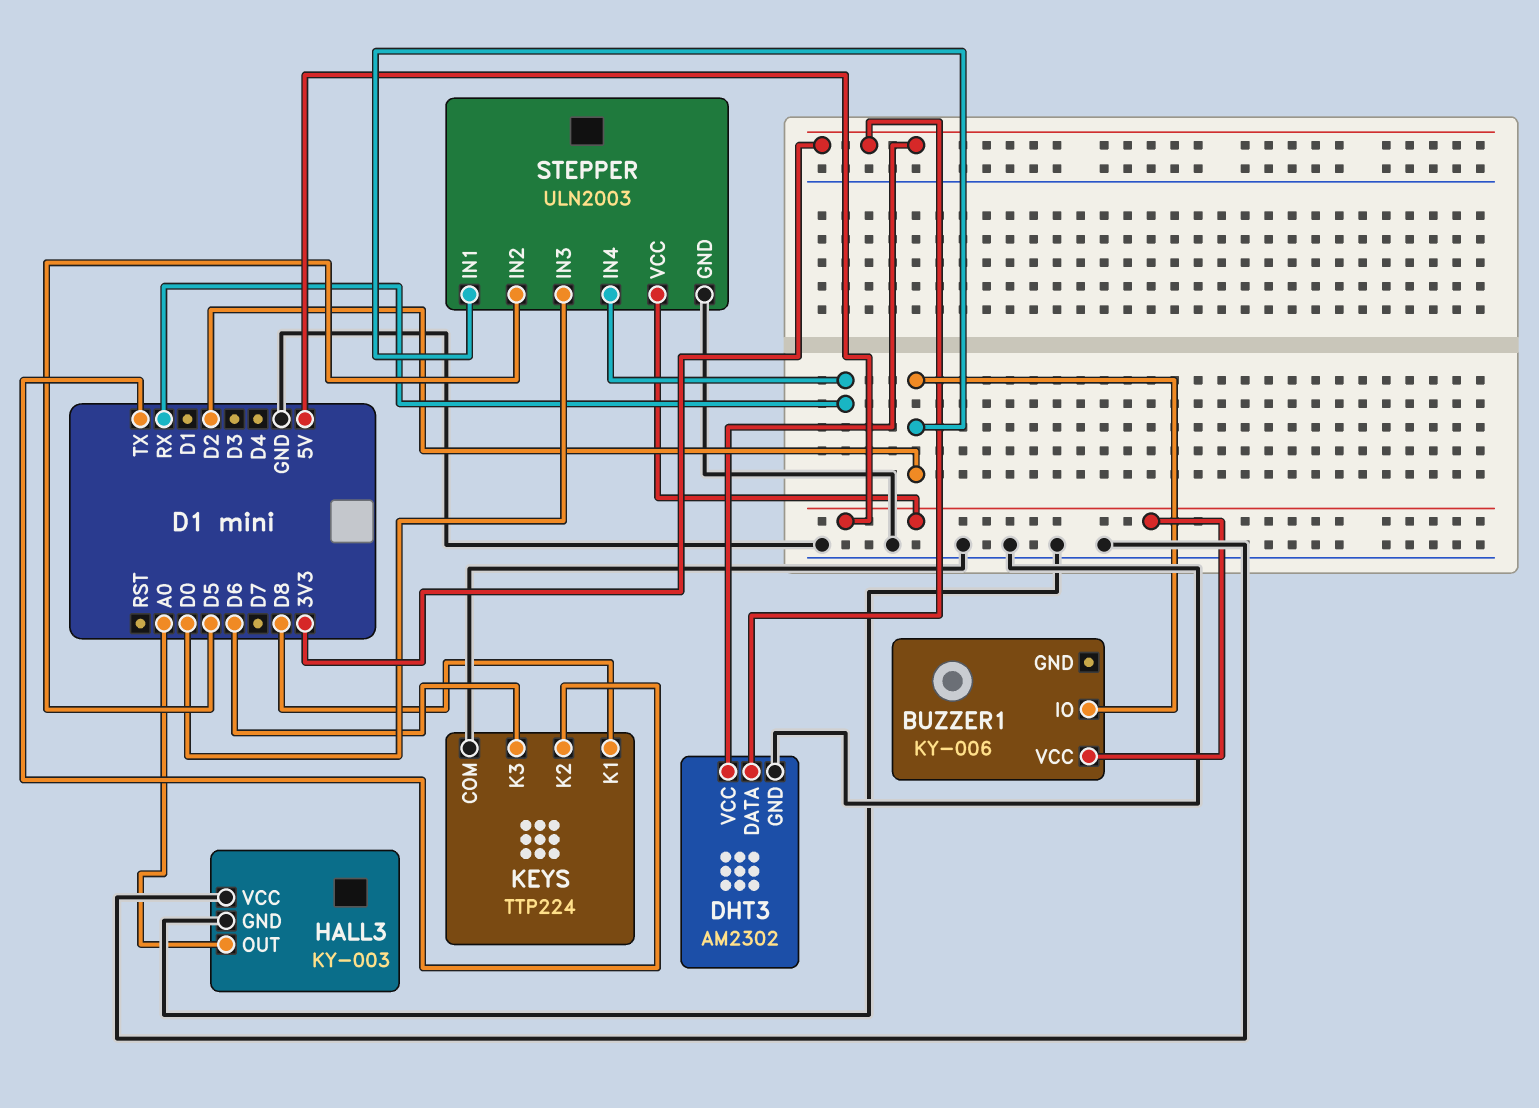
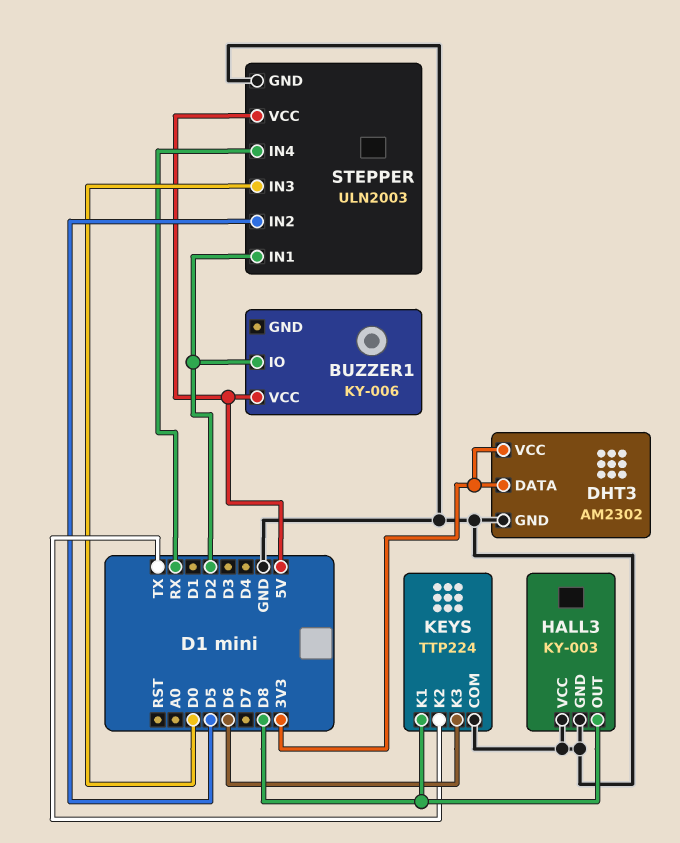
HALL3 pin OUT: A0 -> D8

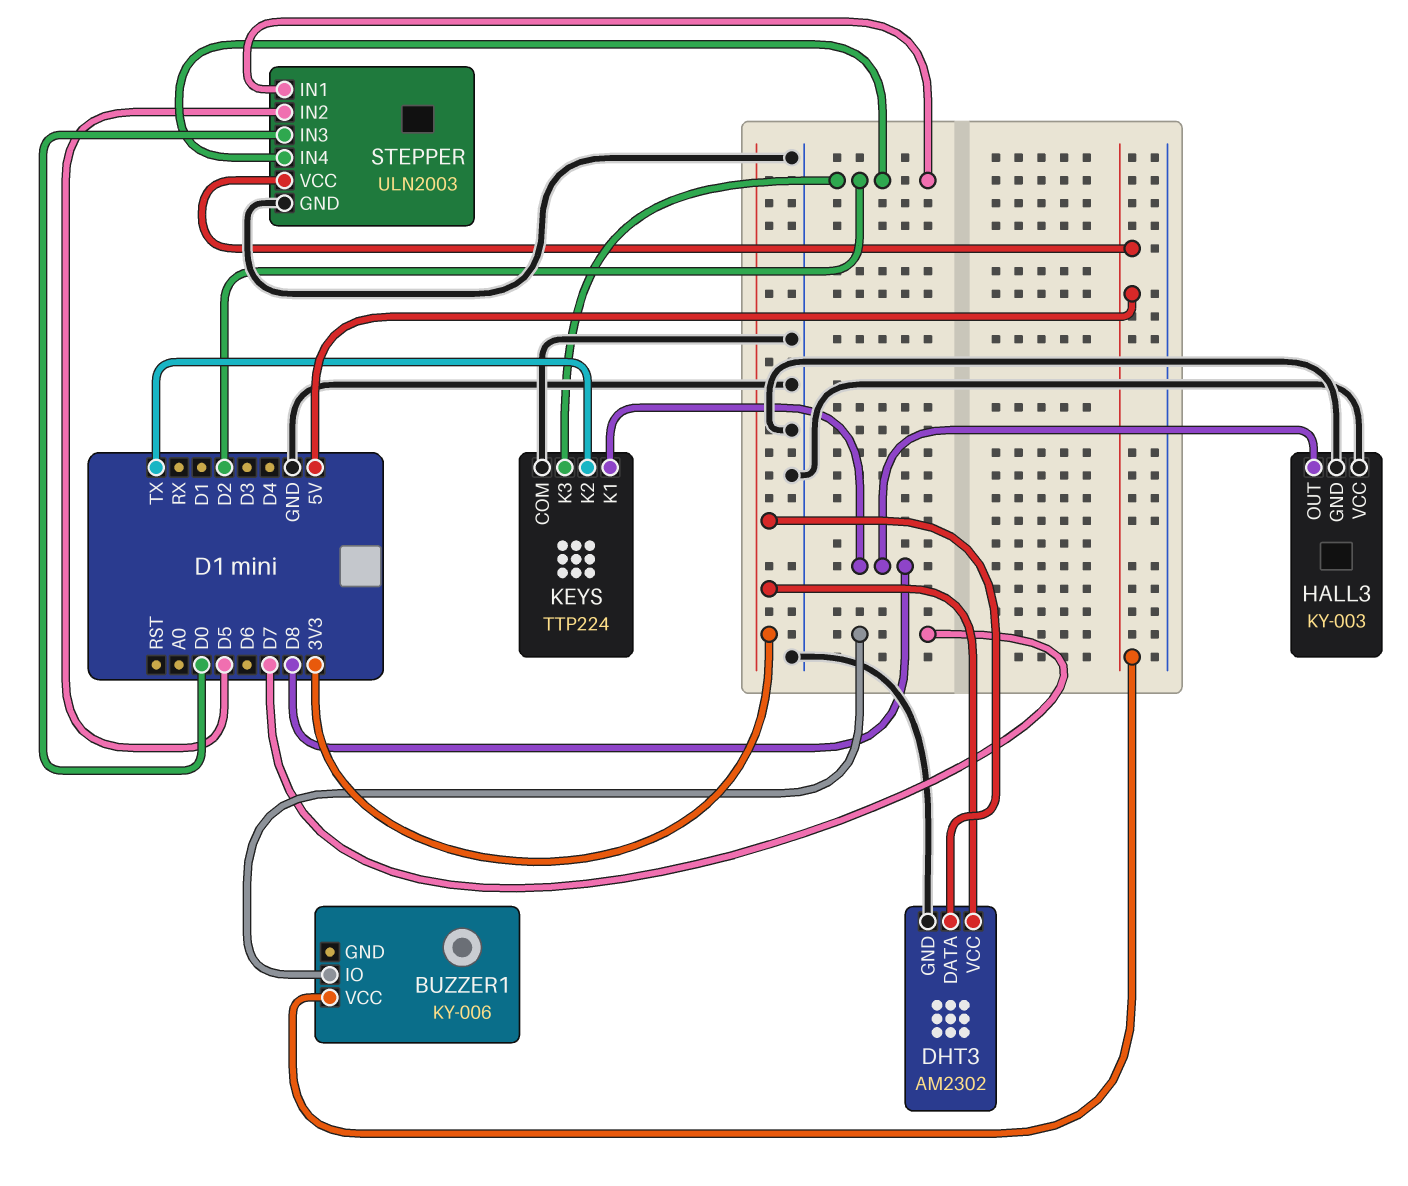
BUZZER1 pin IO: D2 -> D7
KEYS pin K3: D6 -> D2
STEPPER pin IN4: RX -> D2

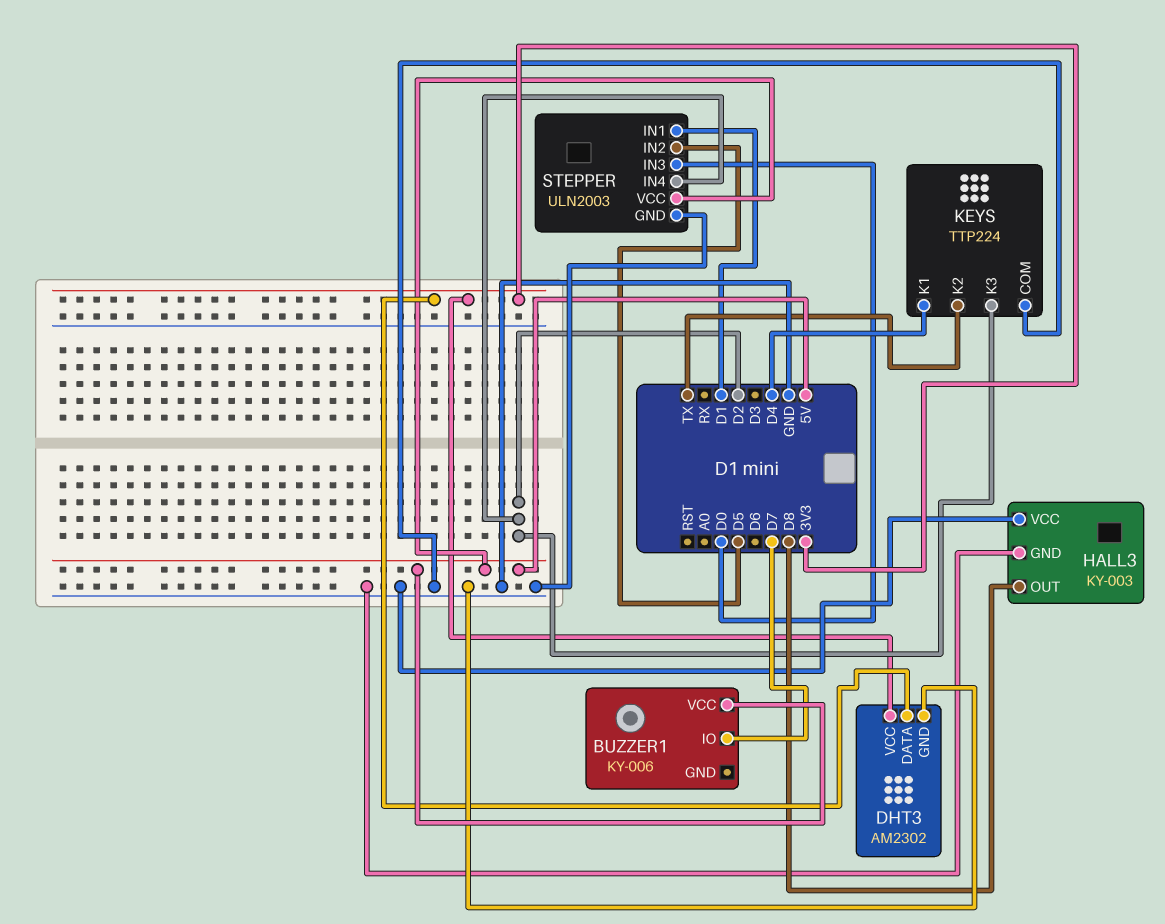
KEYS pin K1: D8 -> D4
STEPPER pin IN1: D2 -> D1

